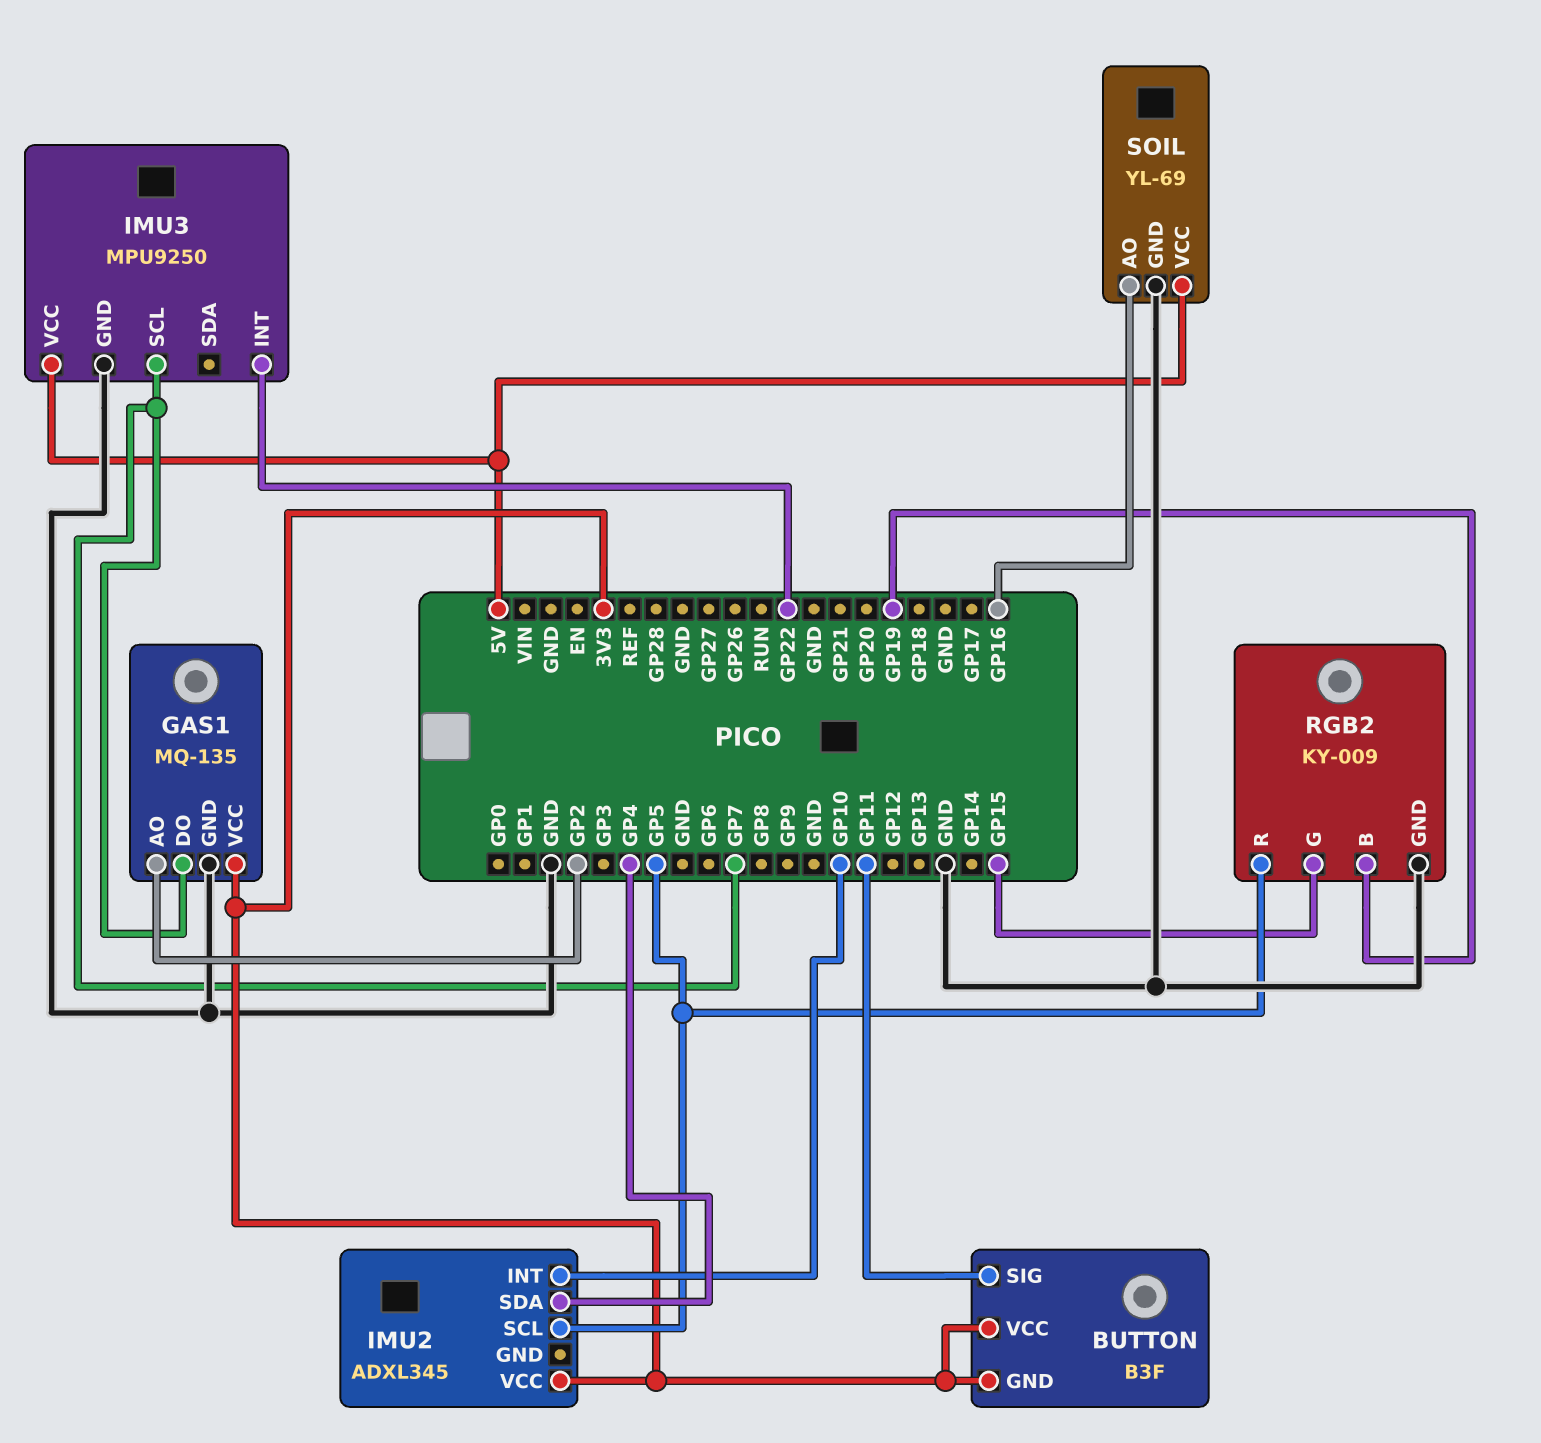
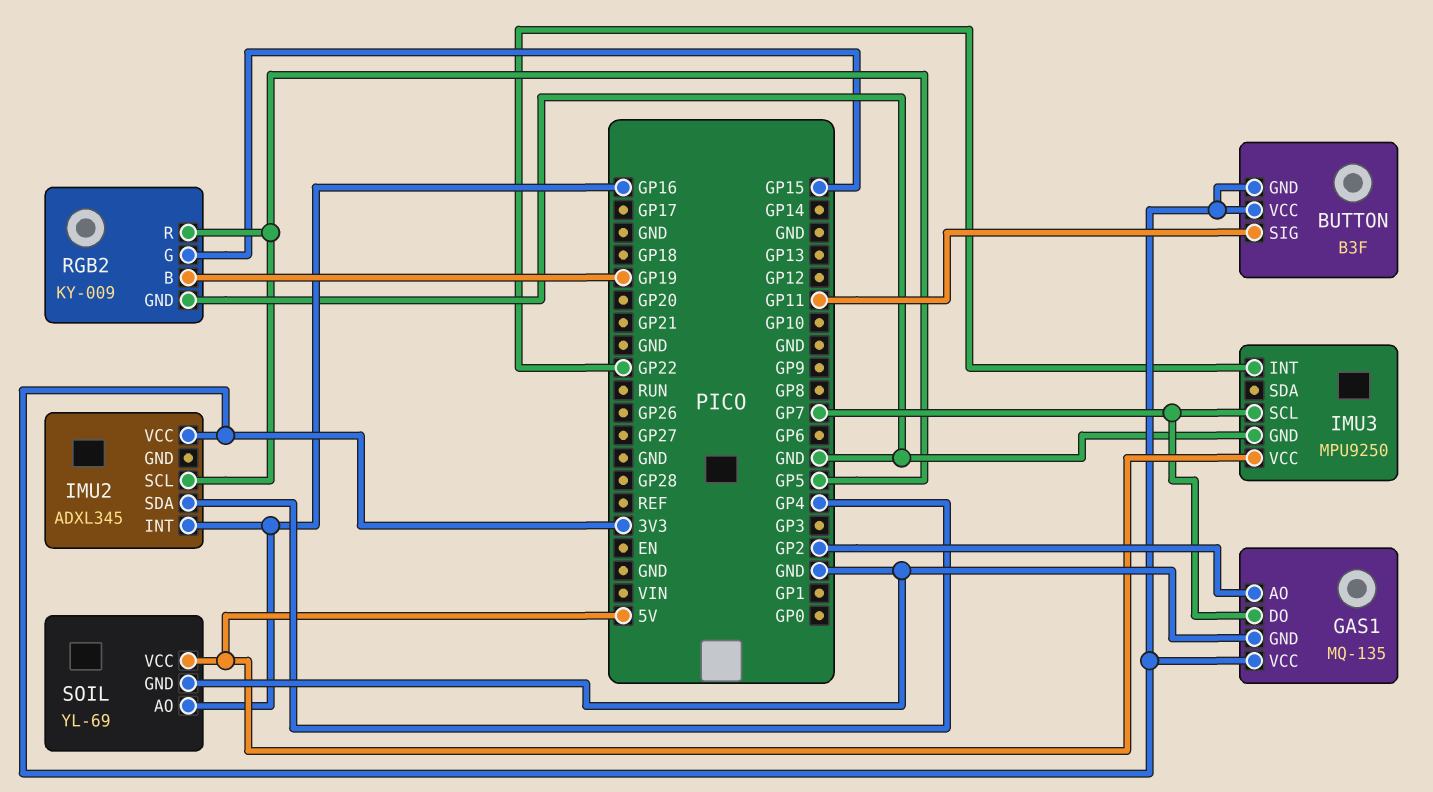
IMU2 pin INT: GP10 -> GP16

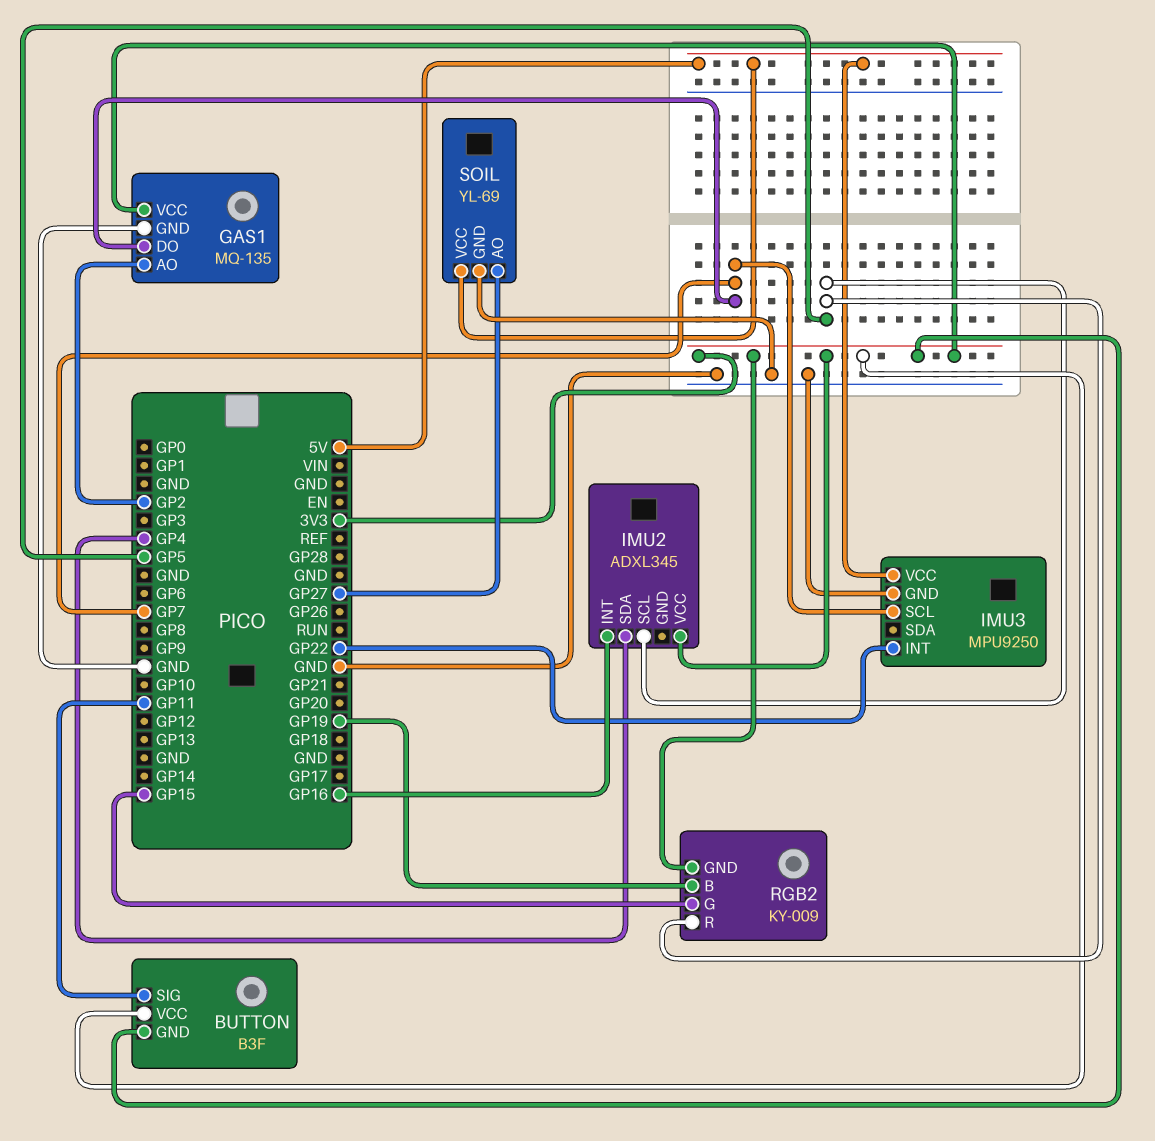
RGB2 pin GND: GND -> 3V3
SOIL pin AO: GP16 -> GP27

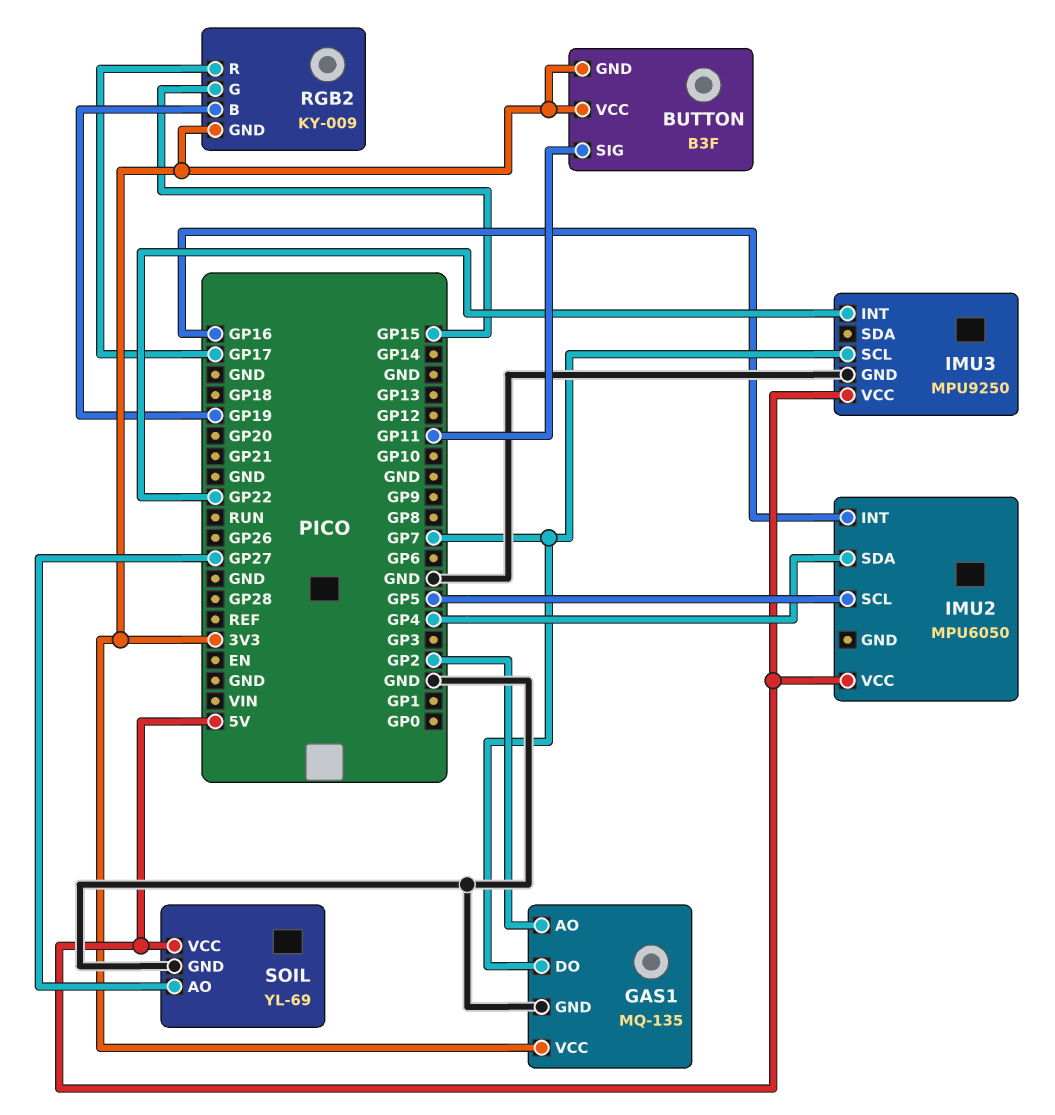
IMU2: ADXL345 -> MPU6050
IMU2 pin VCC: 3V3 -> 5V
RGB2 pin R: GP5 -> GP17

